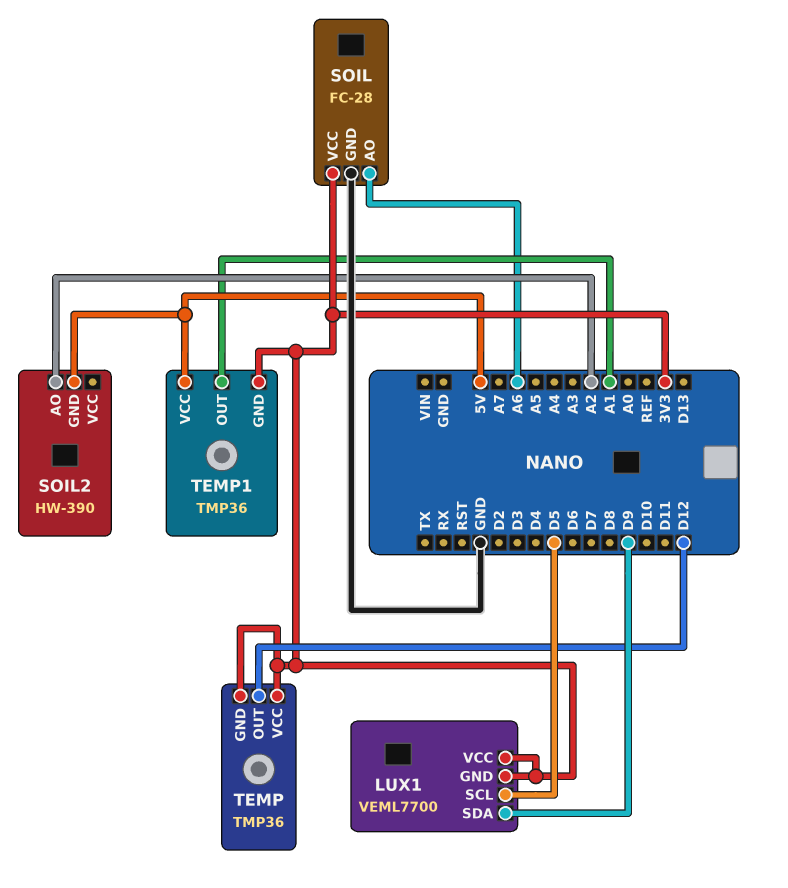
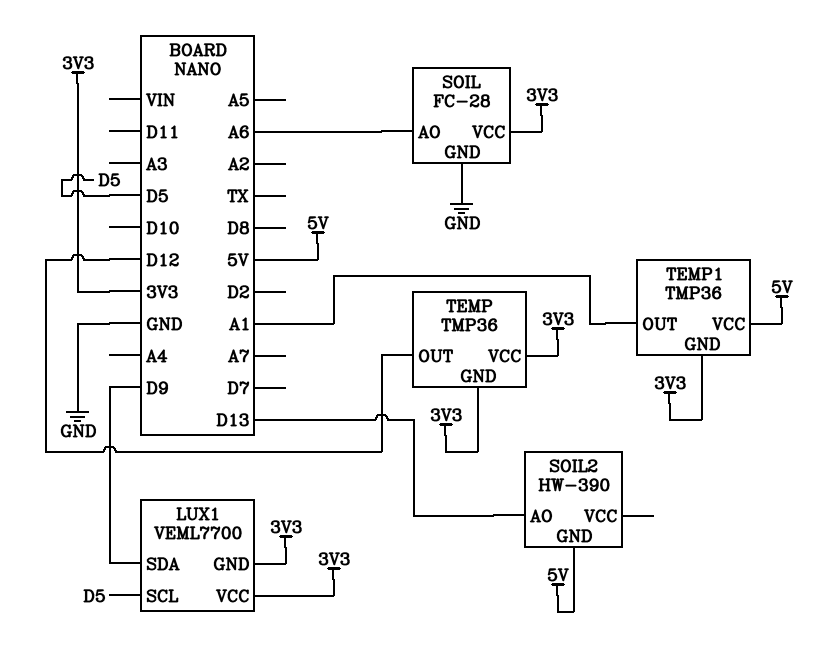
SOIL2 pin AO: A2 -> D13

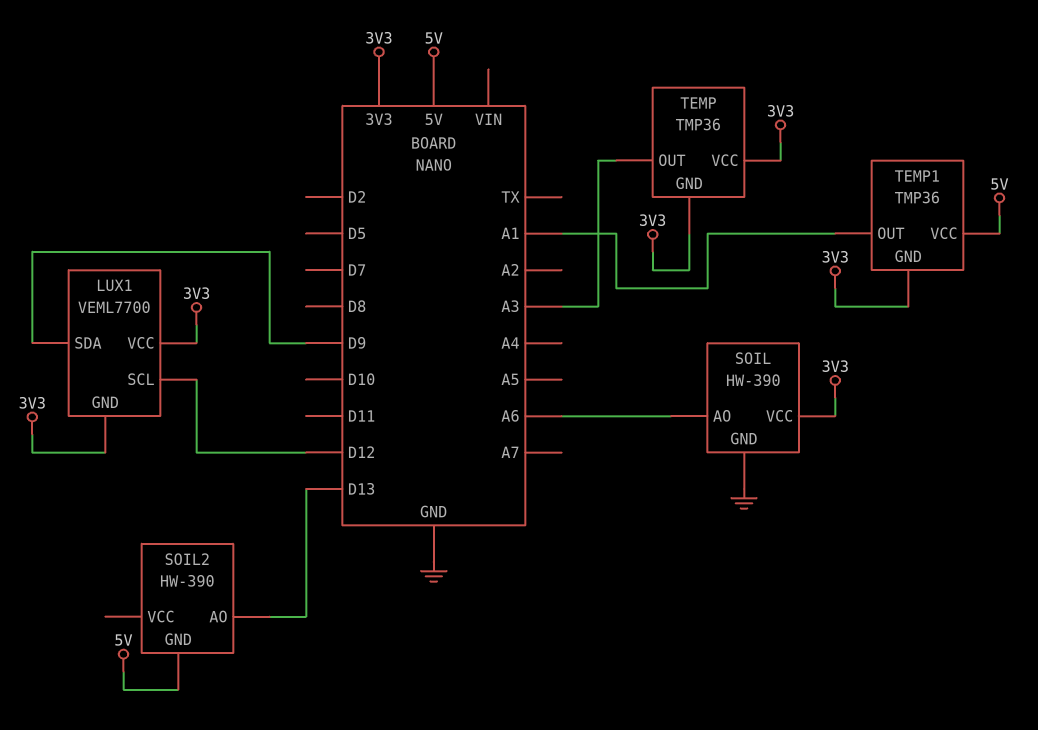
LUX1 pin SCL: D5 -> D12
SOIL: FC-28 -> HW-390
TEMP pin OUT: D12 -> A3

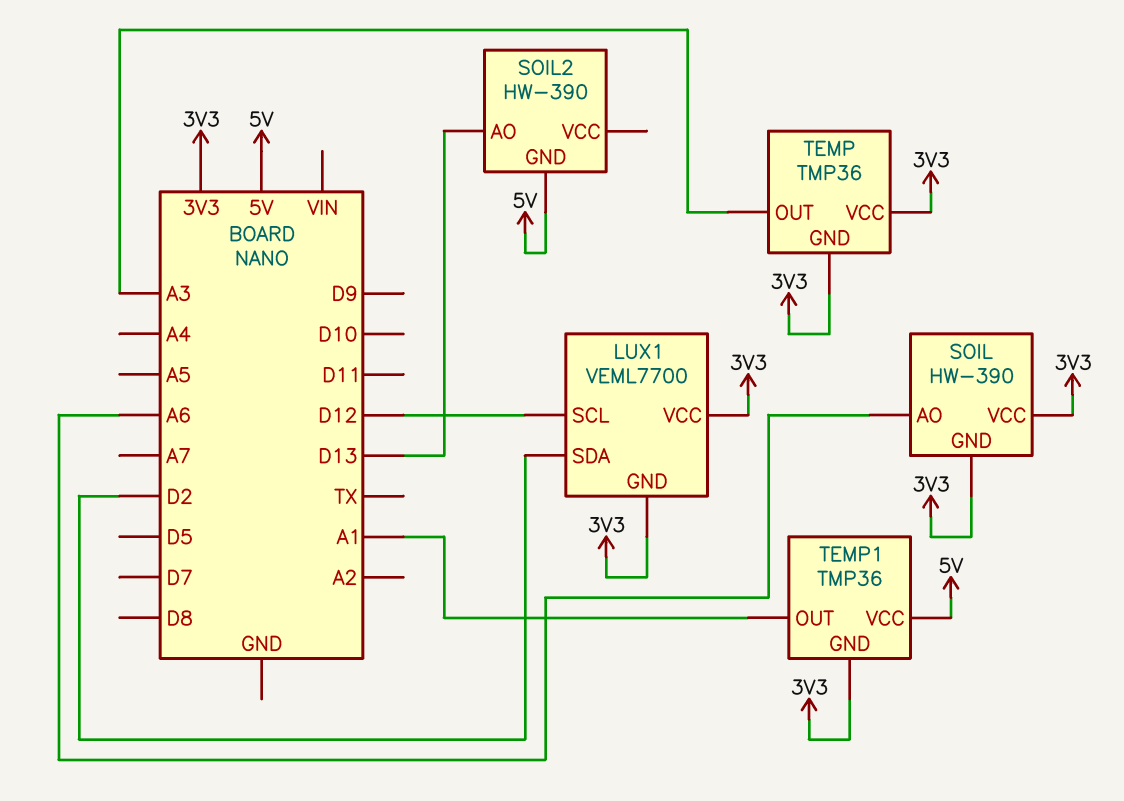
LUX1 pin SDA: D9 -> D2
SOIL pin GND: GND -> 3V3

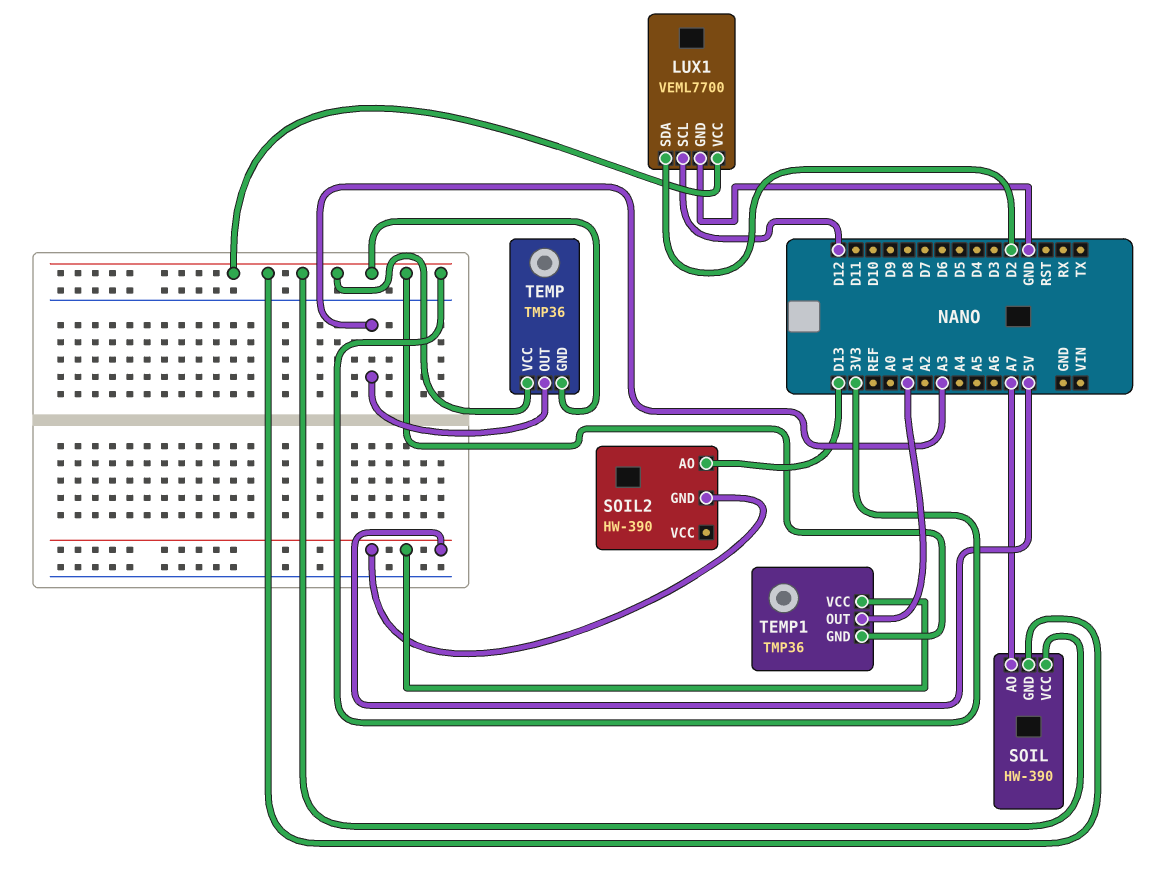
LUX1 pin GND: 3V3 -> GND
SOIL pin AO: A6 -> A7

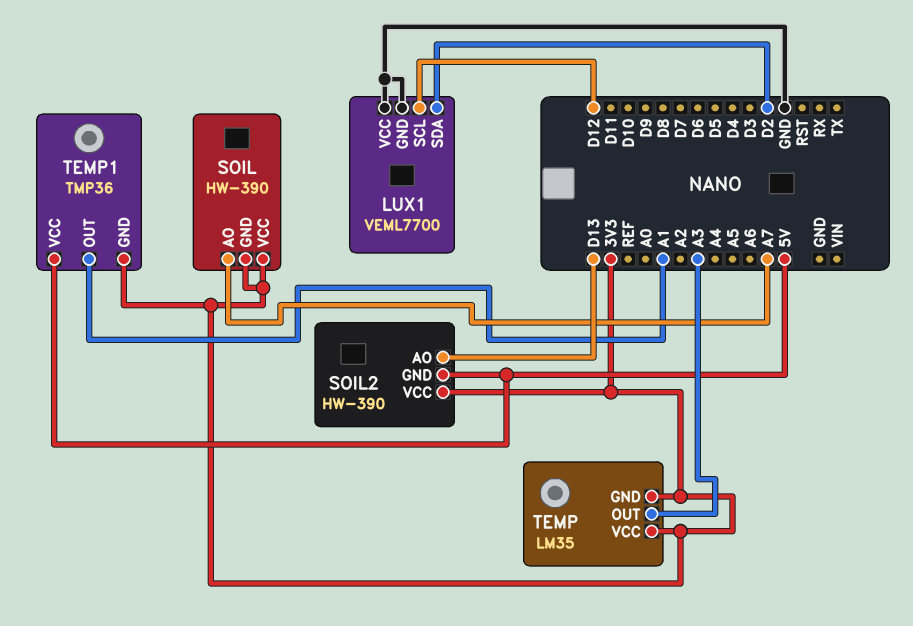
LUX1 pin VCC: 3V3 -> GND
SOIL2 pin VCC: none -> 3V3
TEMP: TMP36 -> LM35

